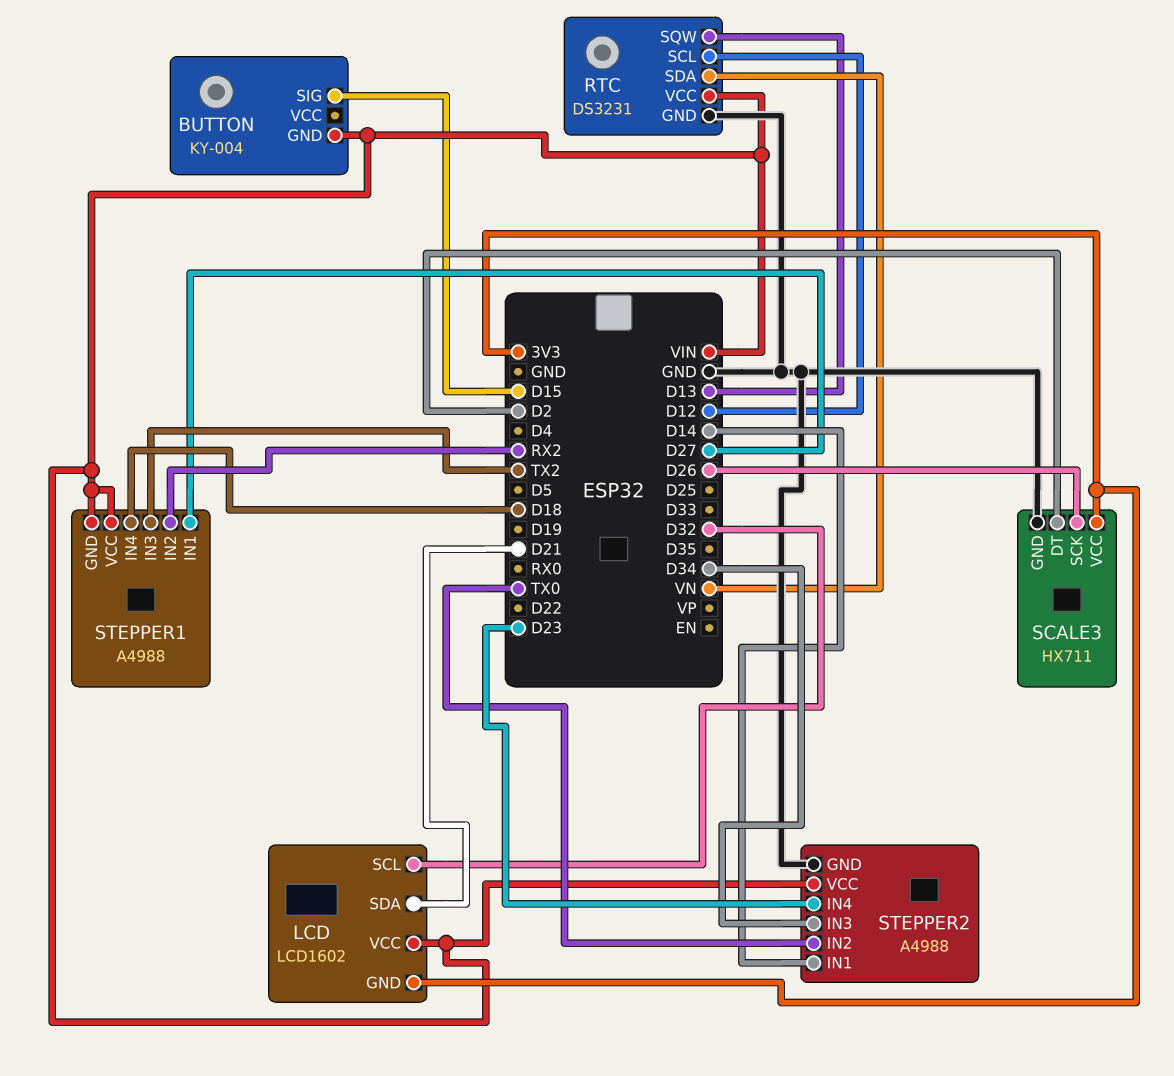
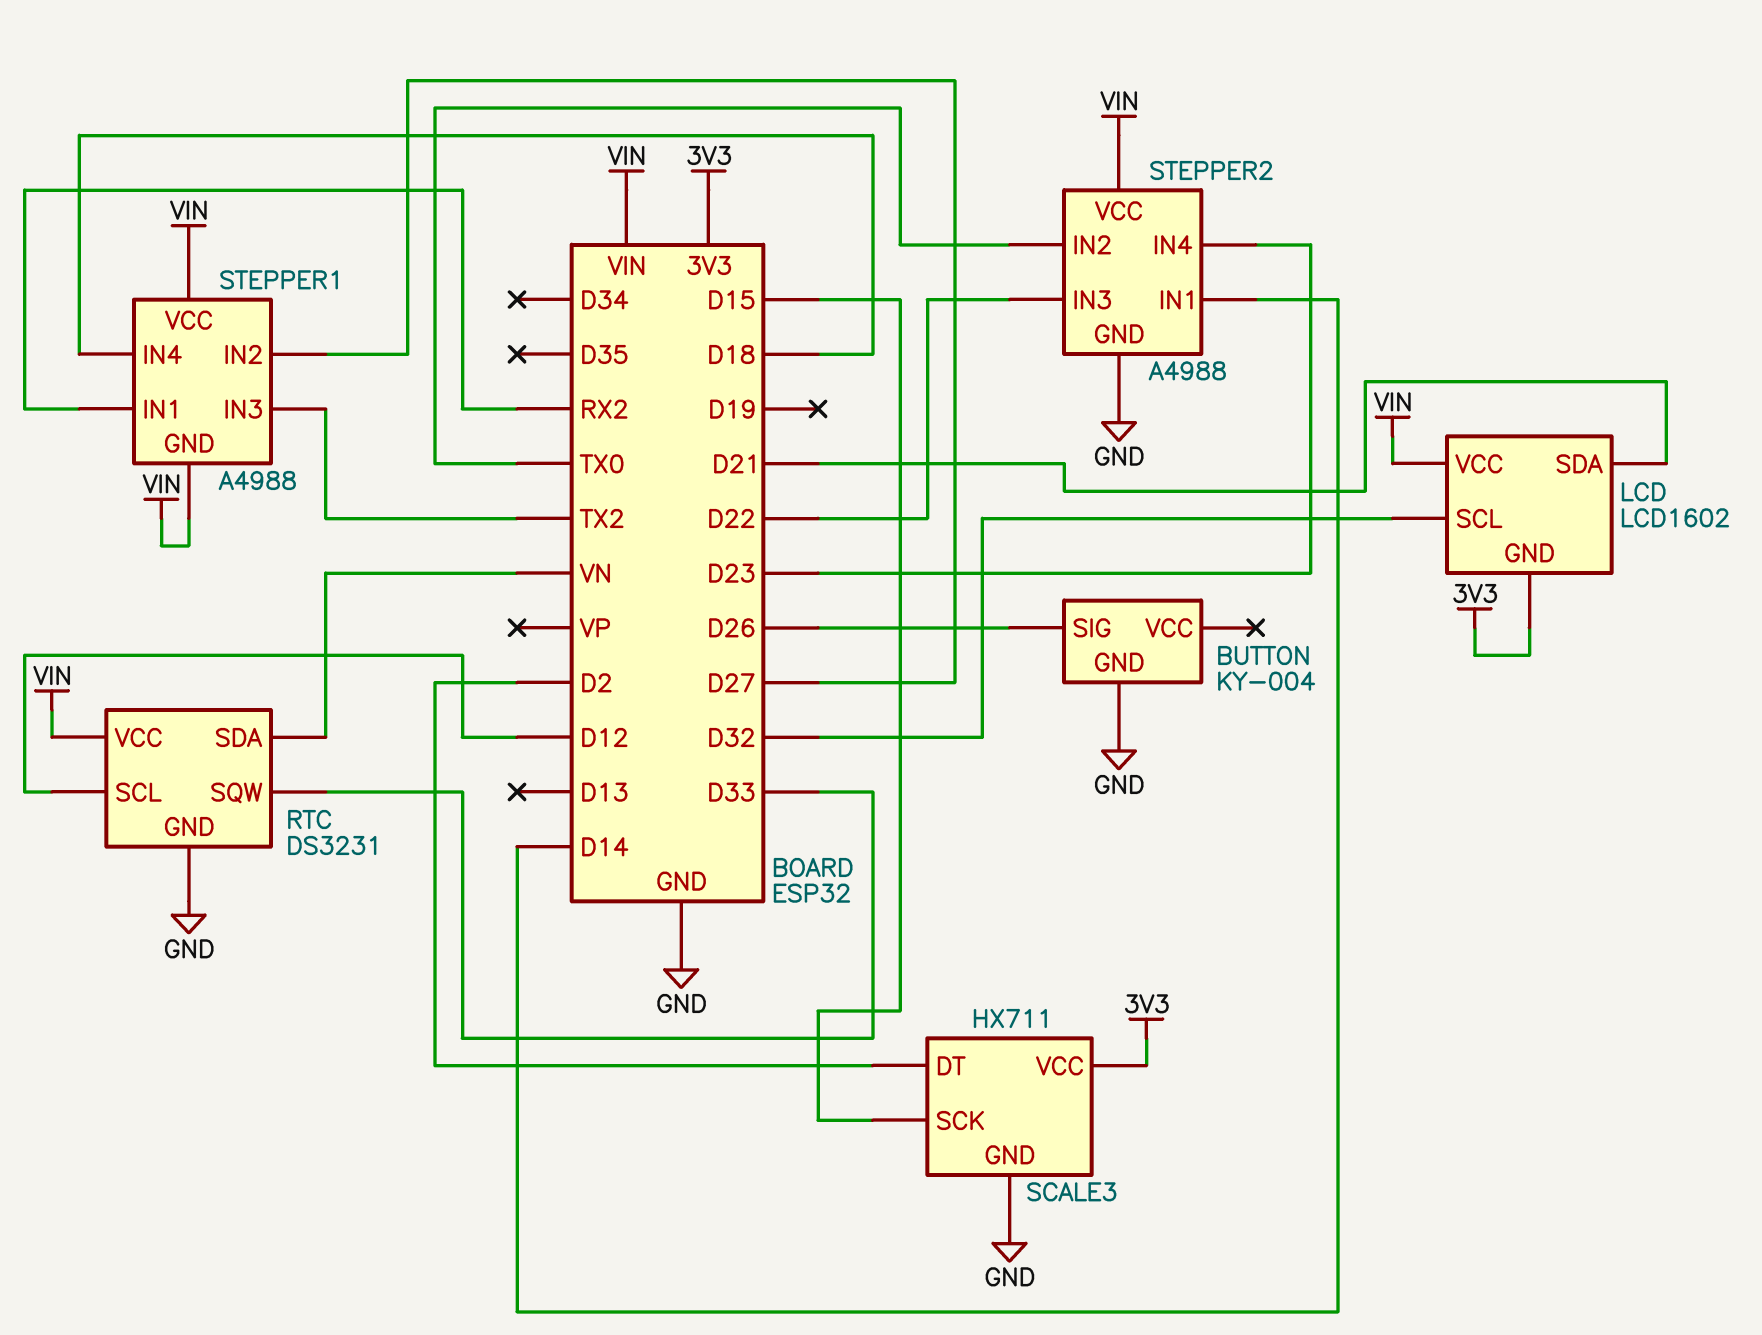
BUTTON pin GND: VIN -> GND
BUTTON pin SIG: D15 -> D26
RTC pin SQW: D13 -> D33
SCALE3 pin SCK: D26 -> D15
STEPPER1 pin IN1: D27 -> RX2
STEPPER1 pin IN2: RX2 -> D27
STEPPER2 pin IN3: D34 -> D22

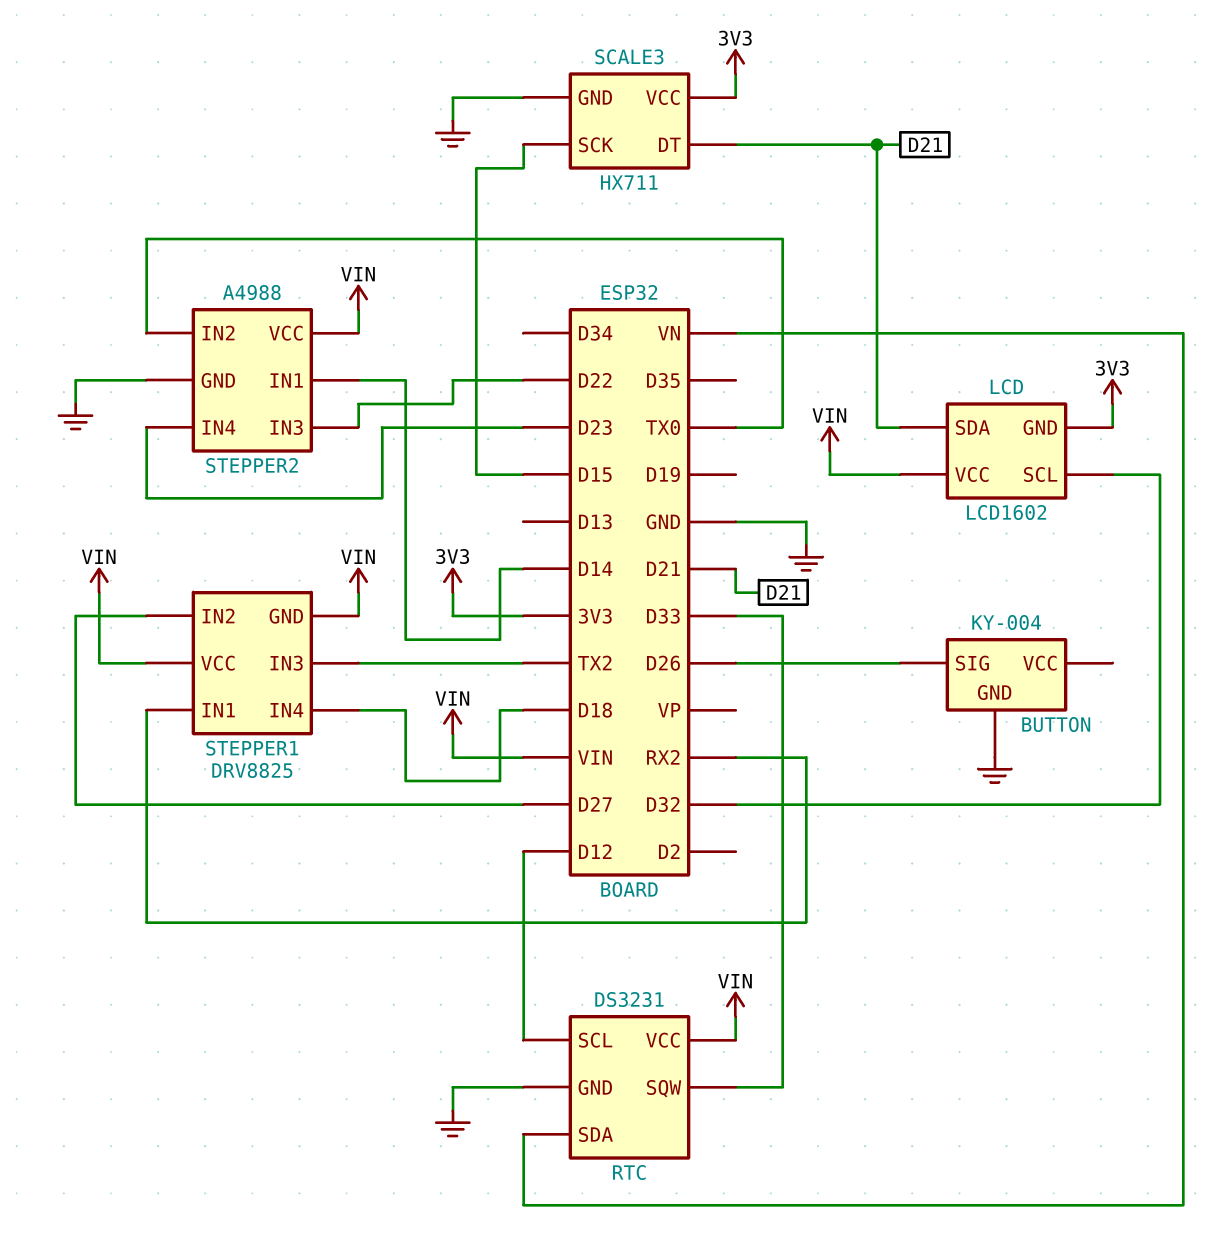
SCALE3 pin DT: D2 -> D21
STEPPER1: A4988 -> DRV8825

